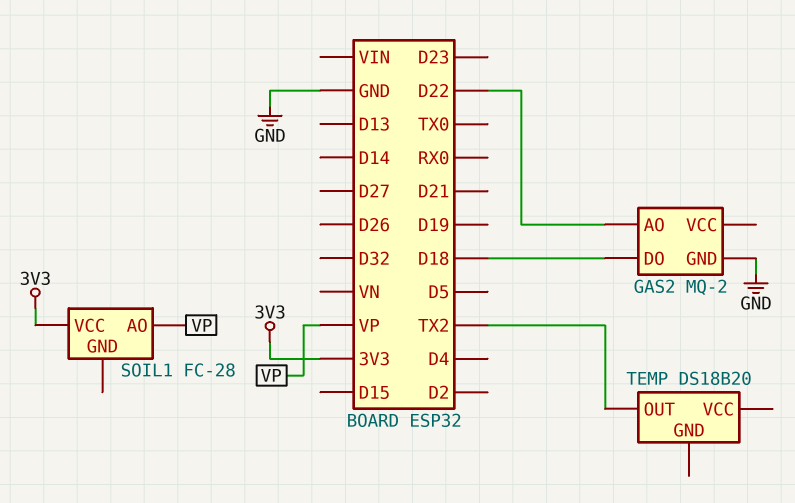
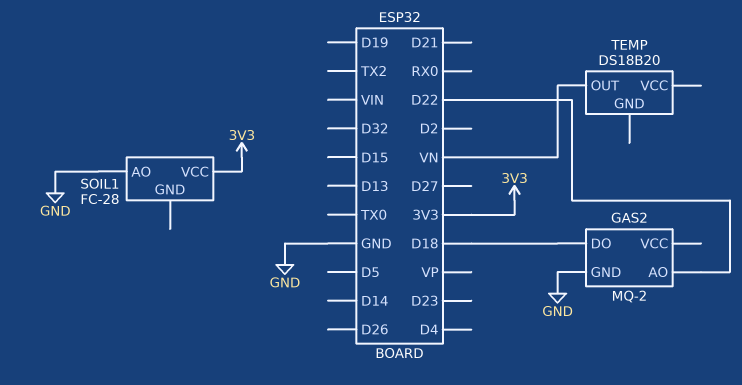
SOIL1 pin AO: VP -> GND
TEMP pin OUT: TX2 -> VN

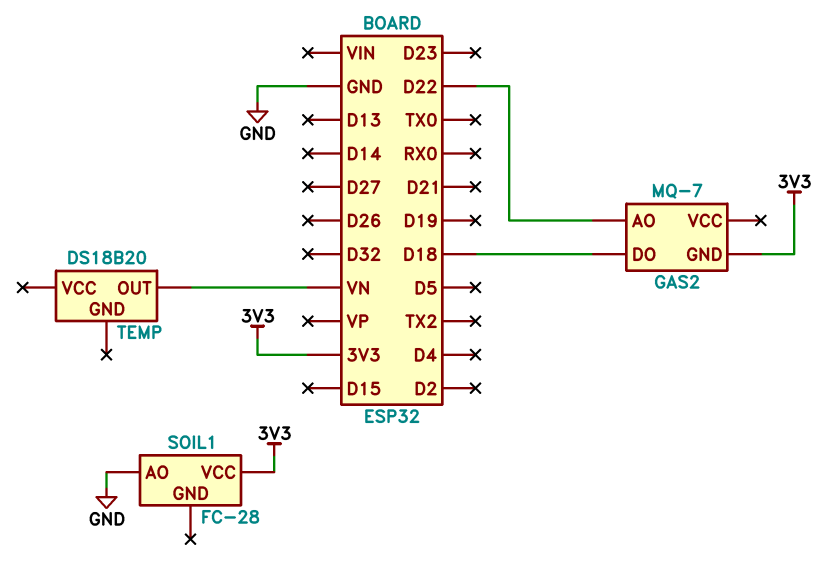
GAS2: MQ-2 -> MQ-7
GAS2 pin GND: GND -> 3V3

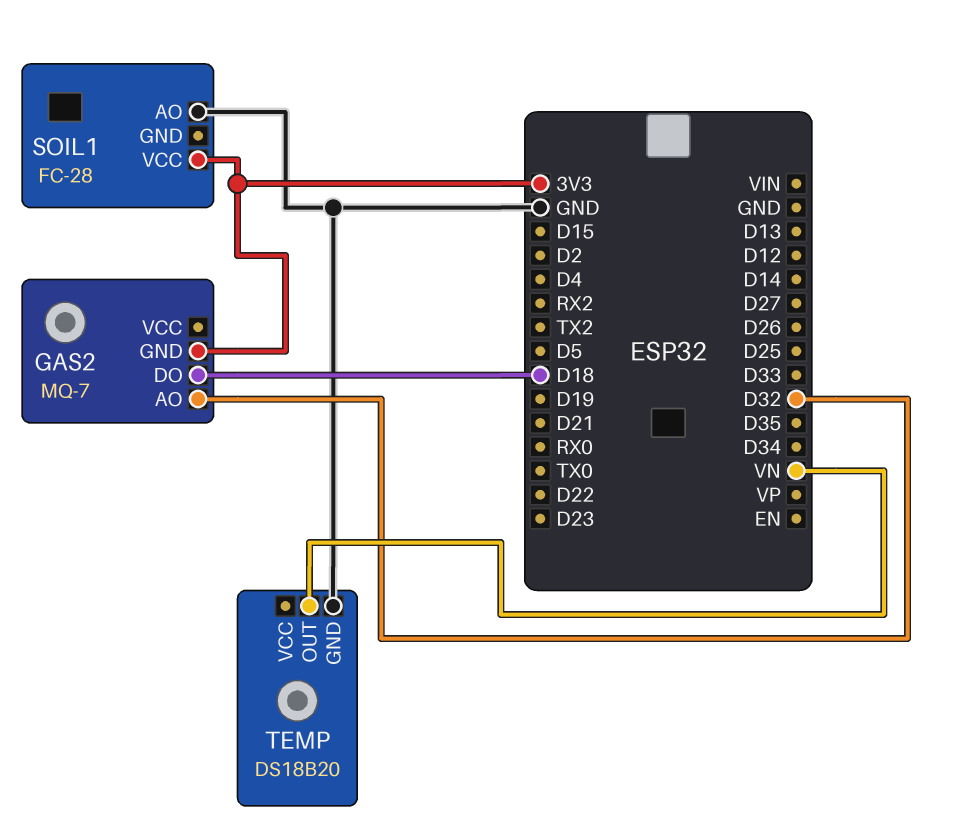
GAS2 pin AO: D22 -> D32
TEMP pin GND: none -> GND

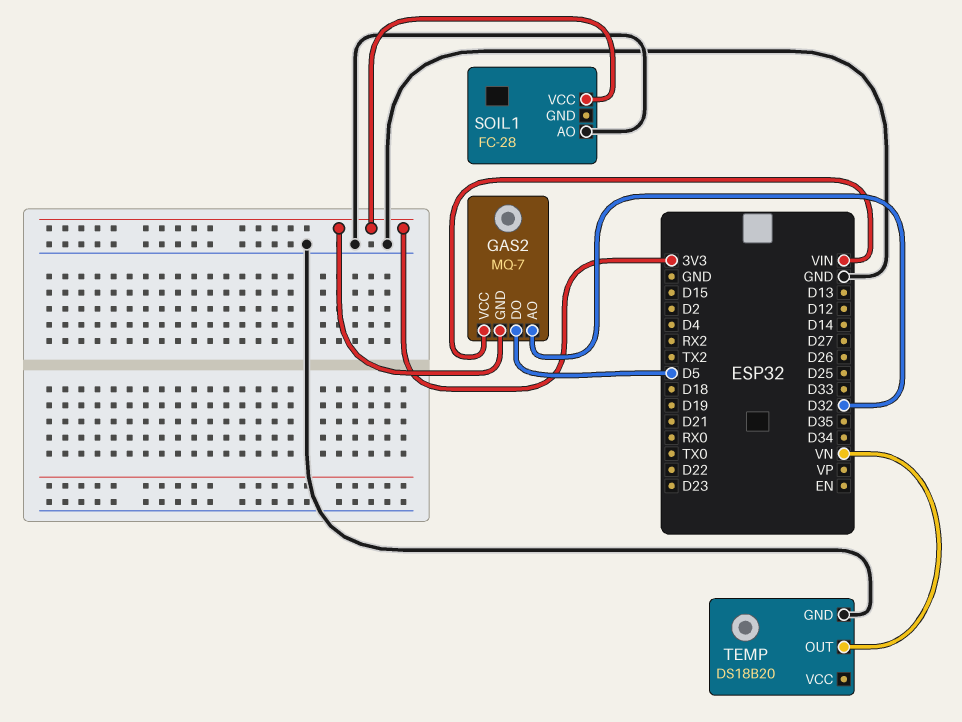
GAS2 pin DO: D18 -> D5
GAS2 pin VCC: none -> VIN

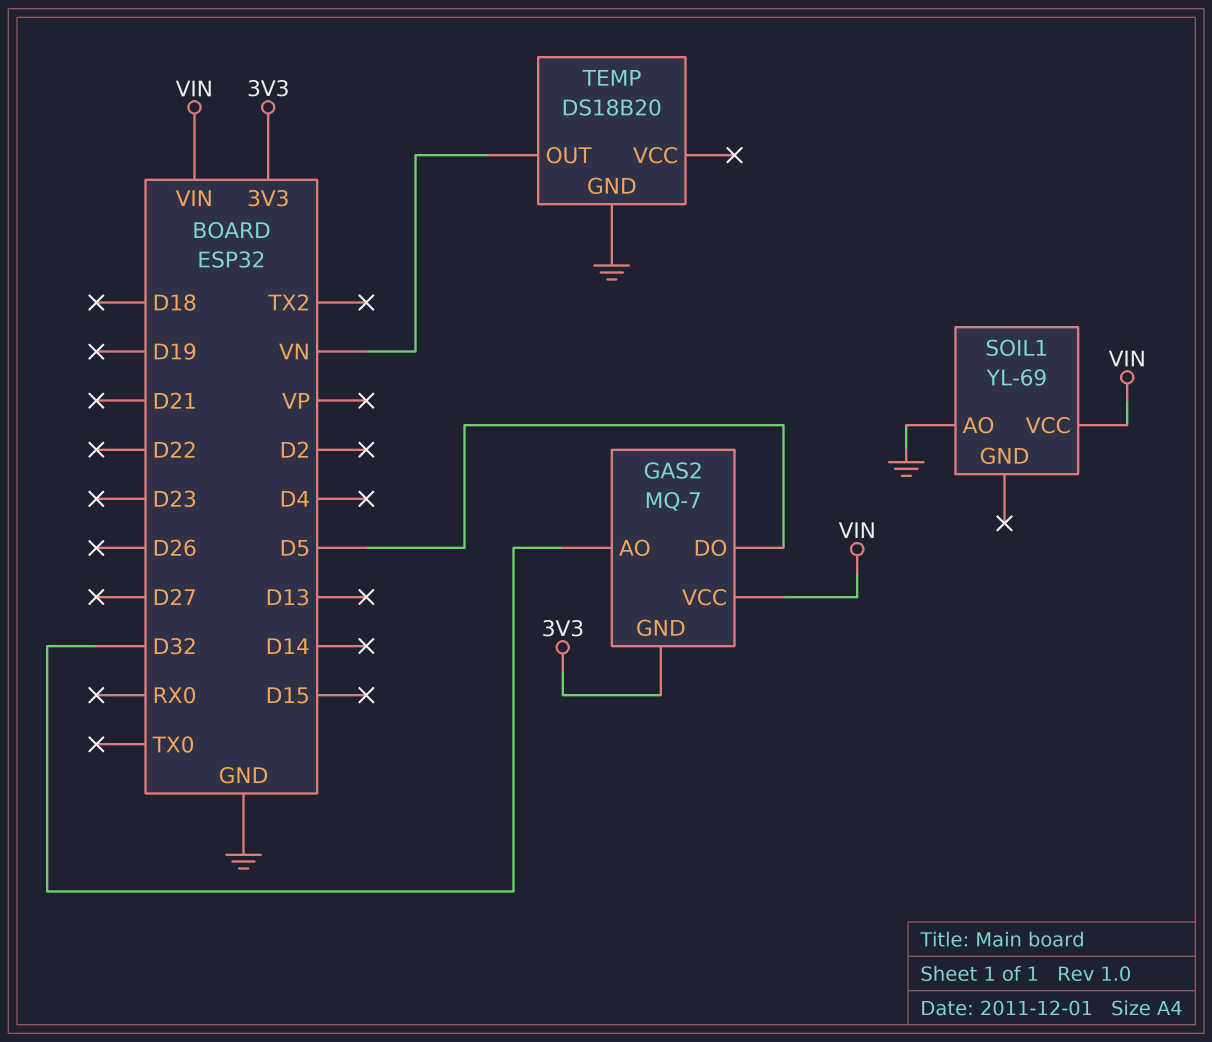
SOIL1: FC-28 -> YL-69
SOIL1 pin VCC: 3V3 -> VIN

